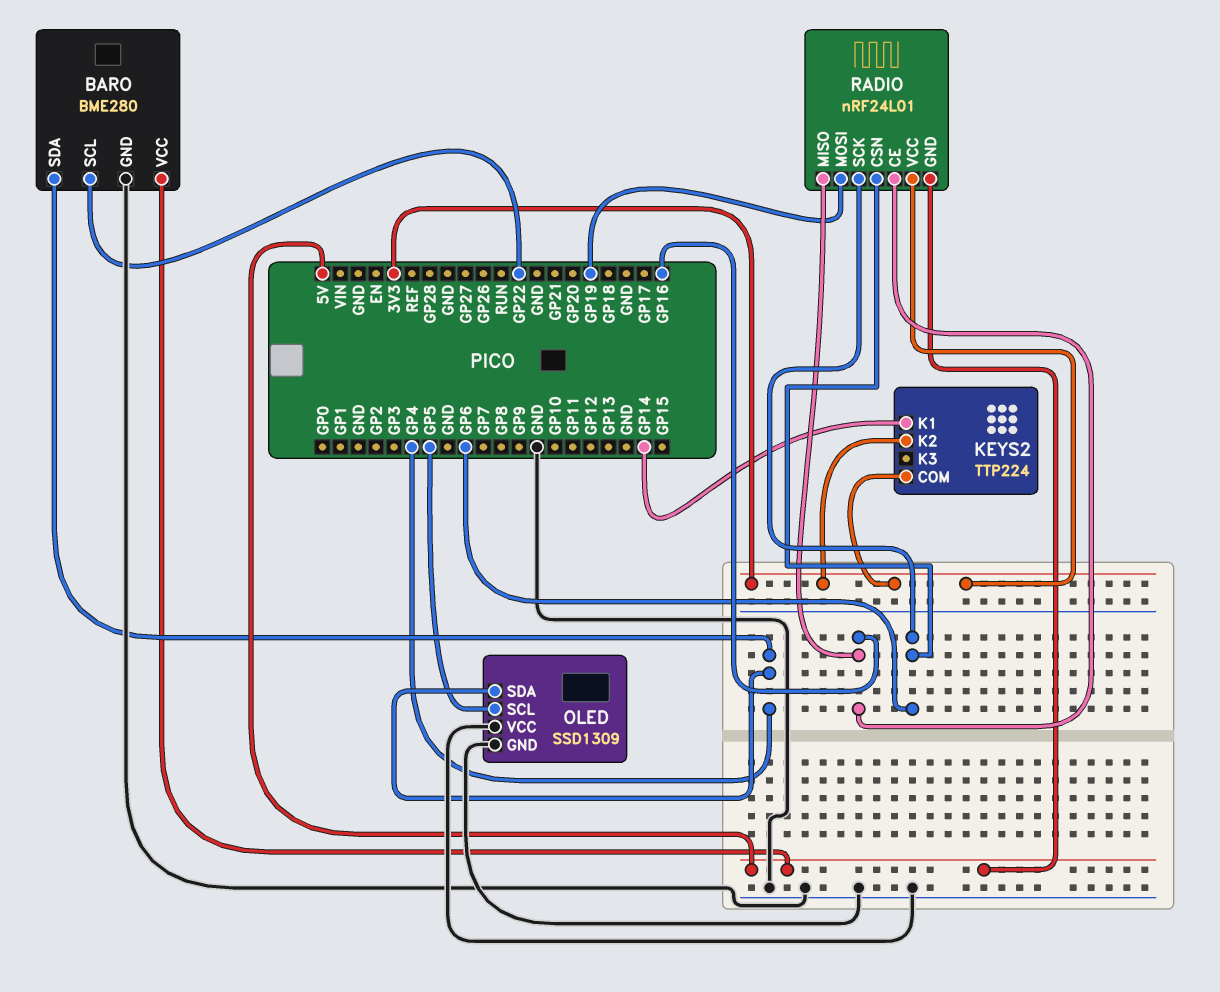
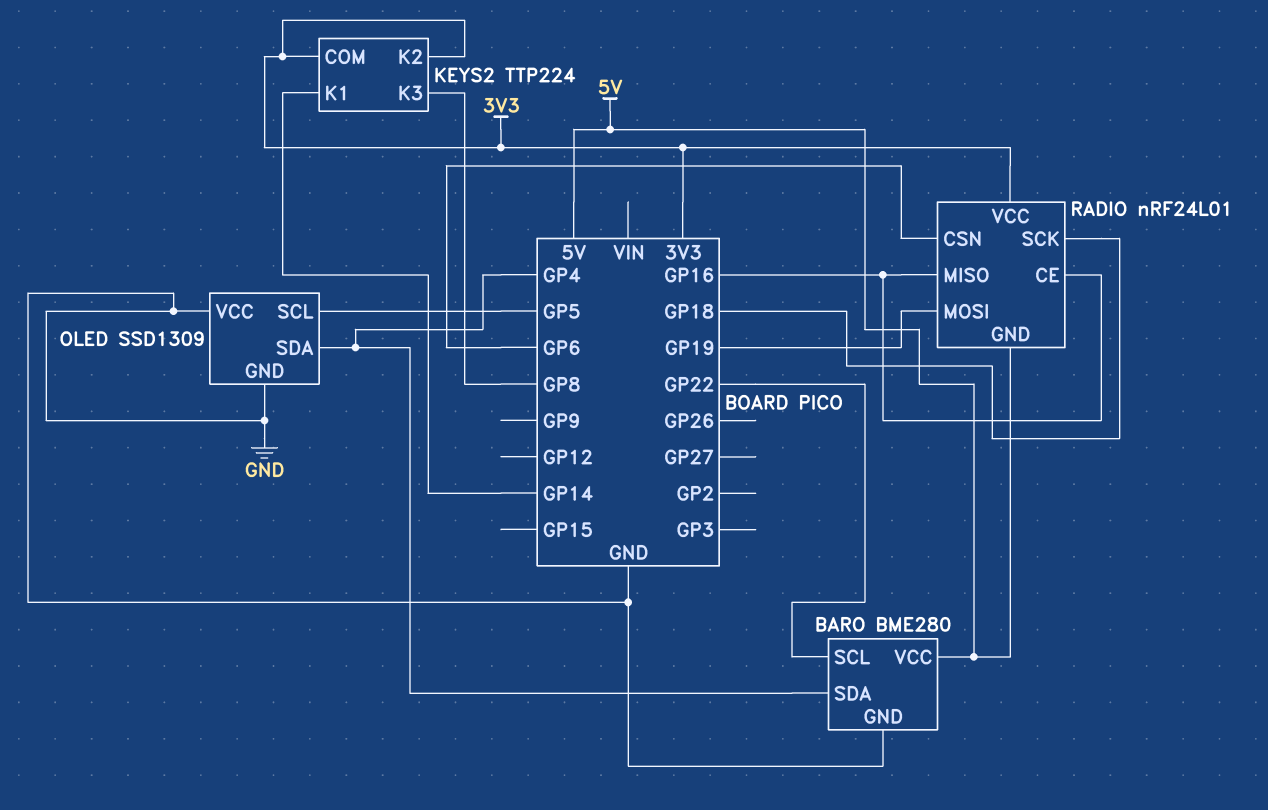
KEYS2 pin K3: none -> GP8
RADIO pin SCK: GP6 -> GP18

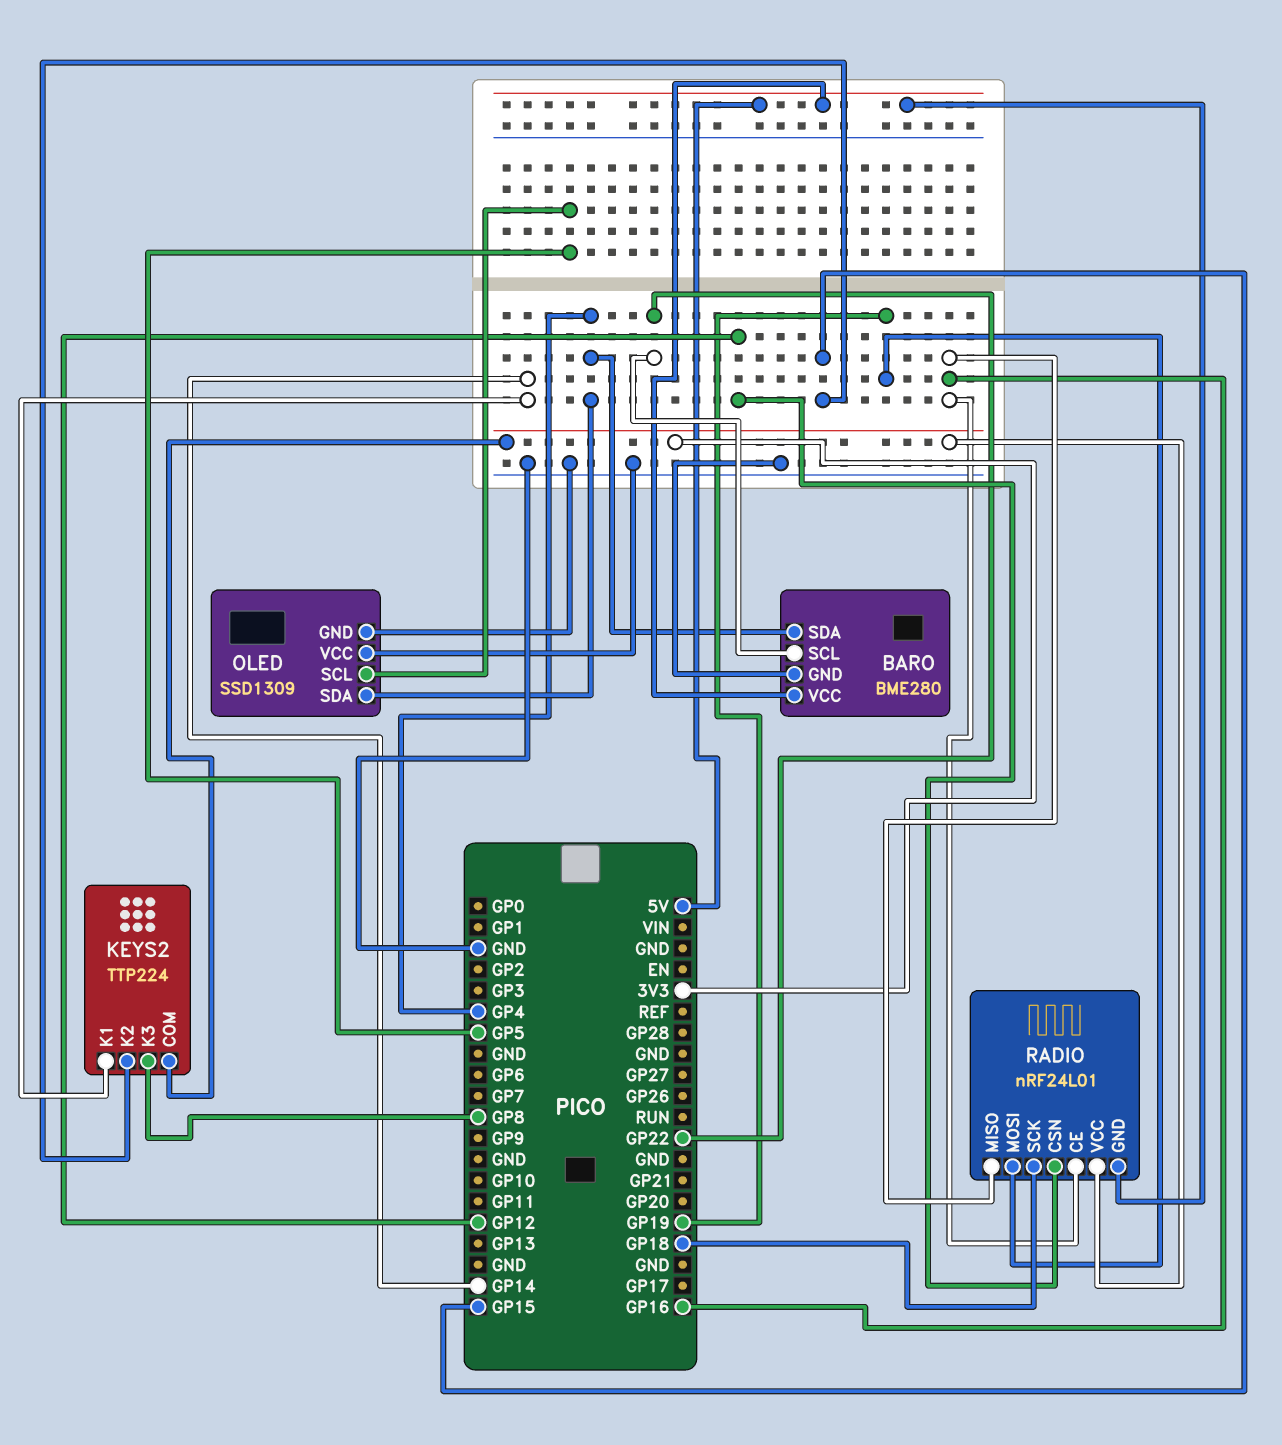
KEYS2 pin K2: 3V3 -> GP15
RADIO pin CSN: GP6 -> GP12

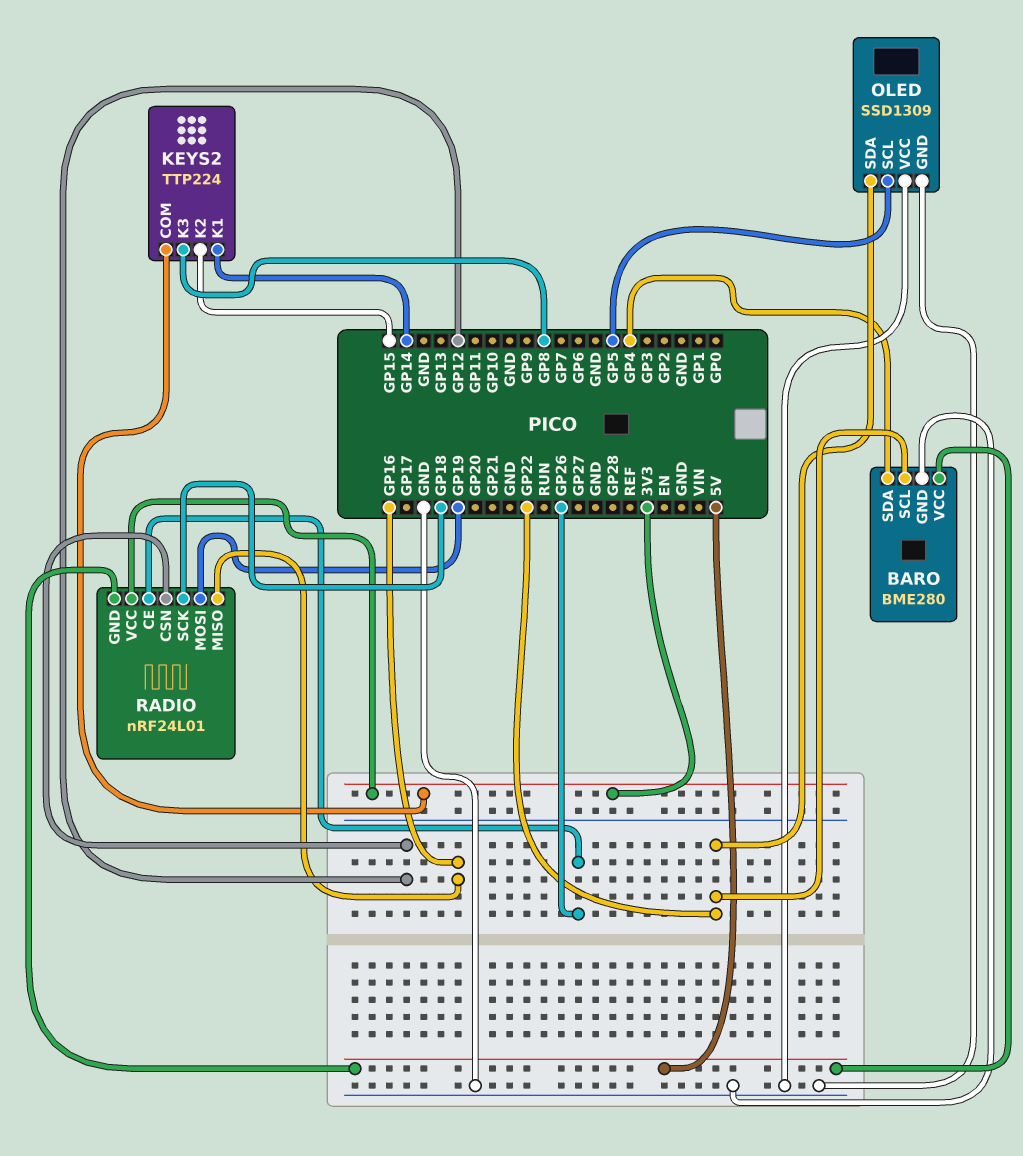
OLED pin SDA: GP4 -> GP22
RADIO pin CE: GP16 -> GP26

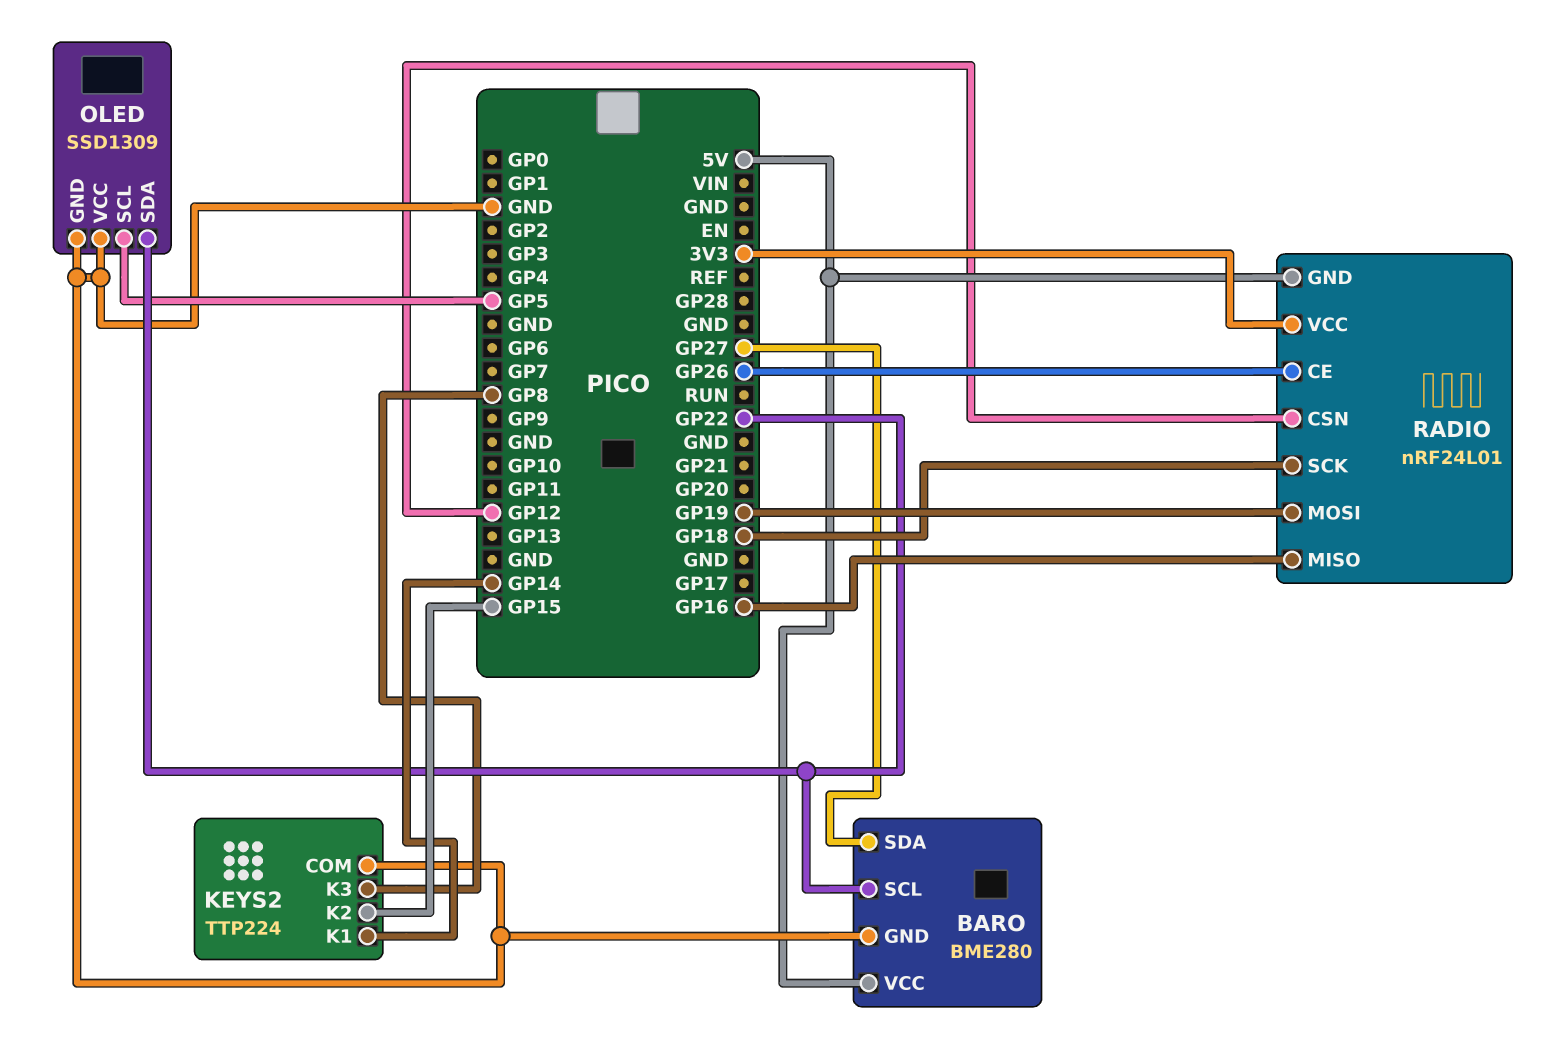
BARO pin SDA: GP4 -> GP27
KEYS2 pin COM: 3V3 -> GND

